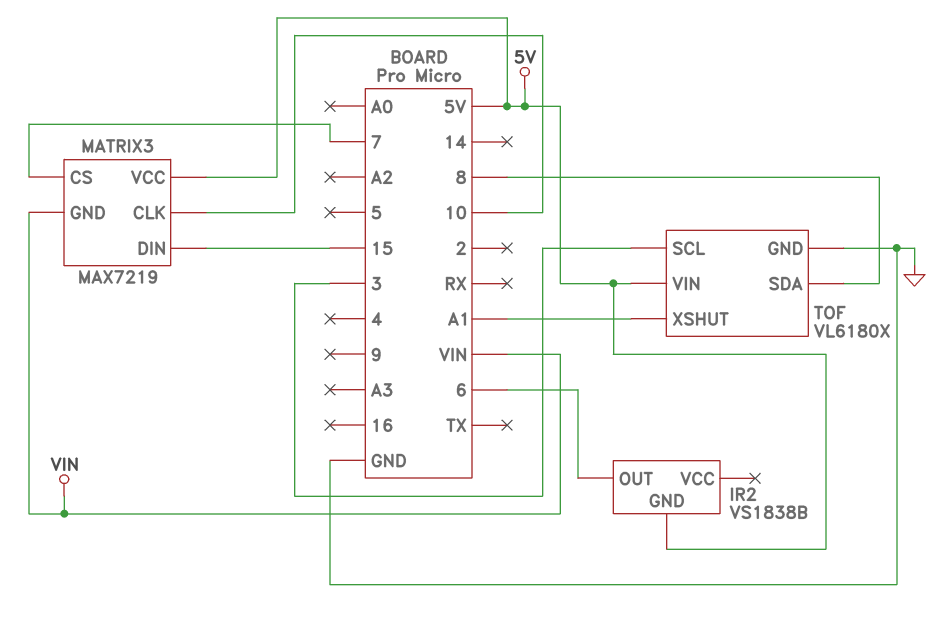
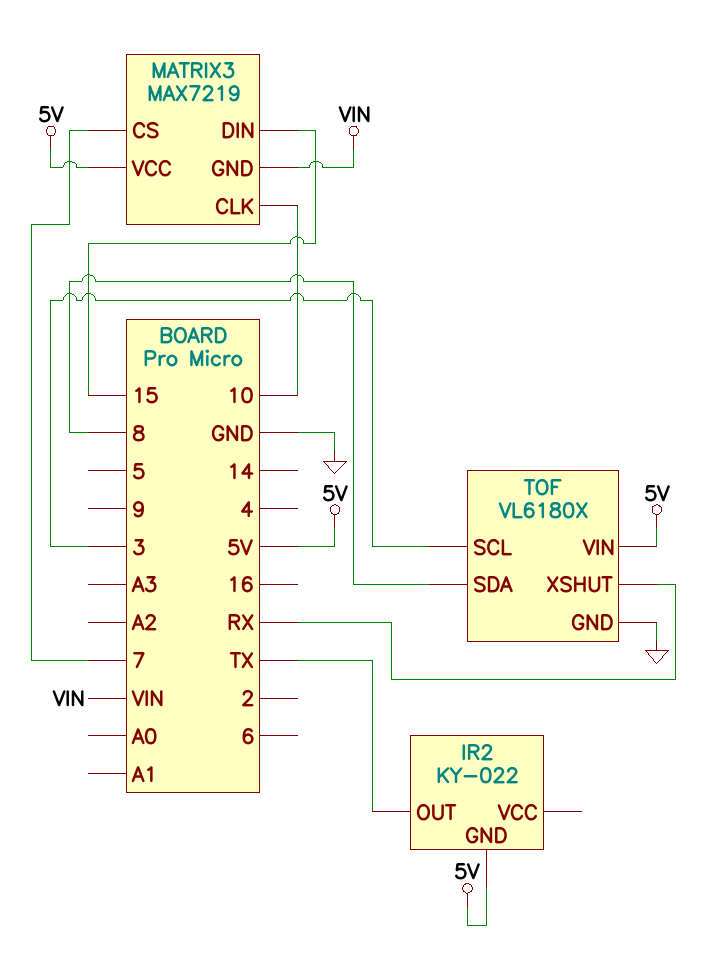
IR2: VS1838B -> KY-022
IR2 pin OUT: 6 -> TX
TOF pin XSHUT: A1 -> RX

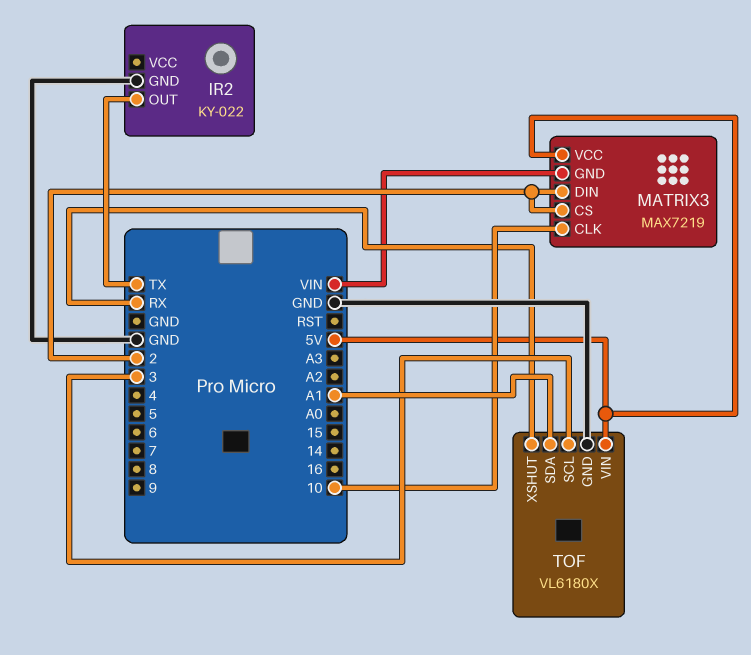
IR2 pin GND: 5V -> GND
MATRIX3 pin CS: 7 -> 2
MATRIX3 pin DIN: 15 -> 2
TOF pin SDA: 8 -> A1

